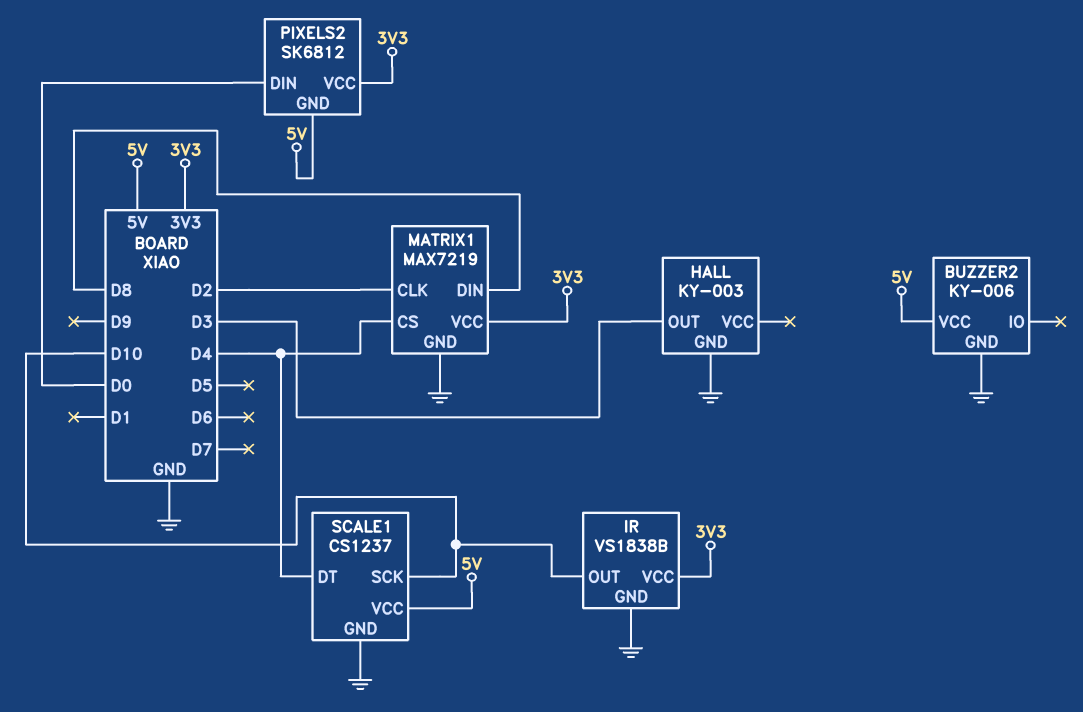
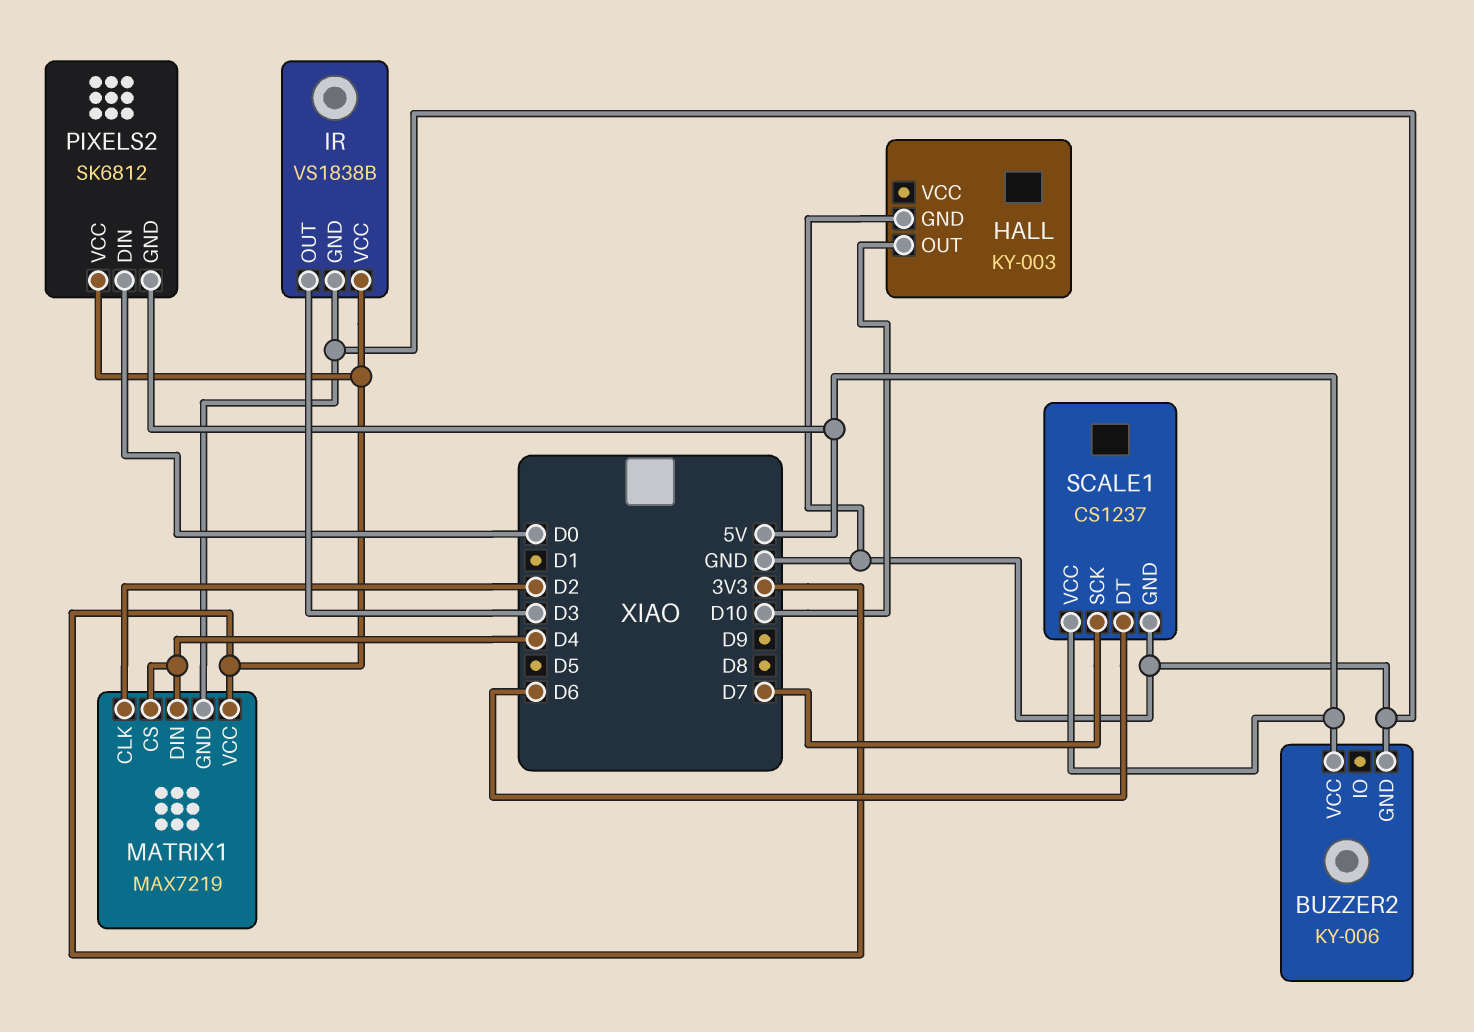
HALL pin OUT: D3 -> D10
IR pin OUT: D10 -> D3
MATRIX1 pin DIN: D8 -> D4
SCALE1 pin DT: D4 -> D6
SCALE1 pin SCK: D10 -> D7

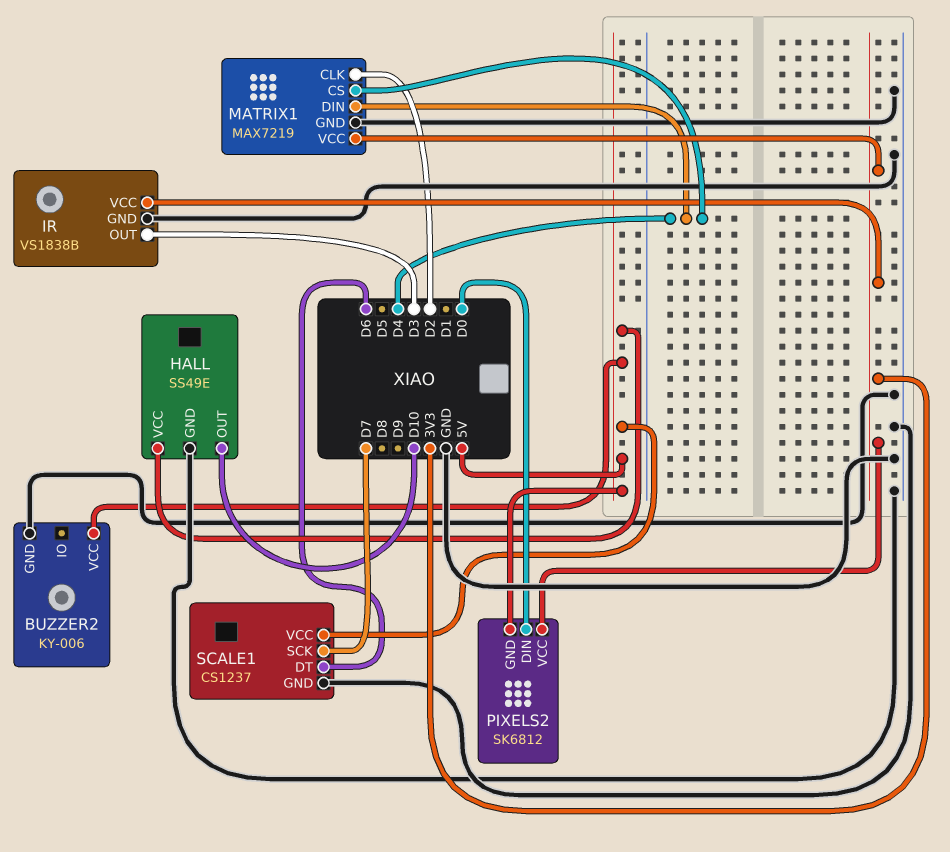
HALL: KY-003 -> SS49E
HALL pin VCC: none -> 5V

